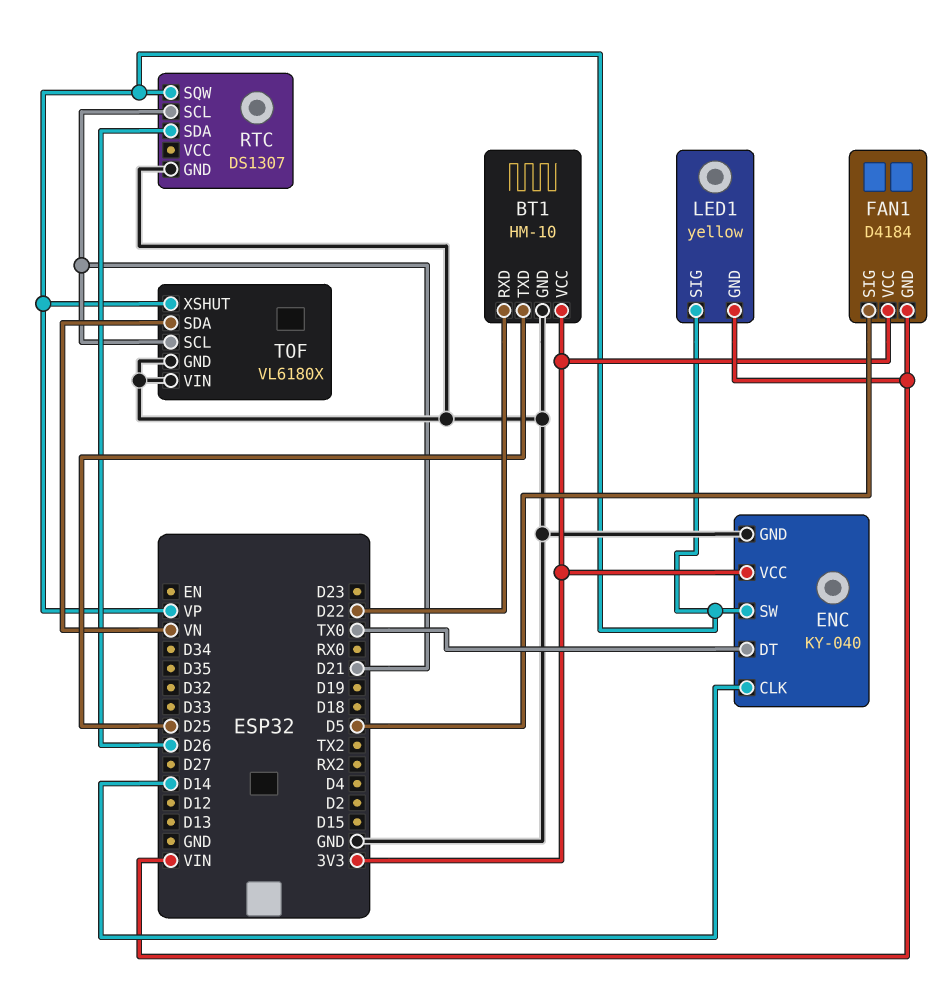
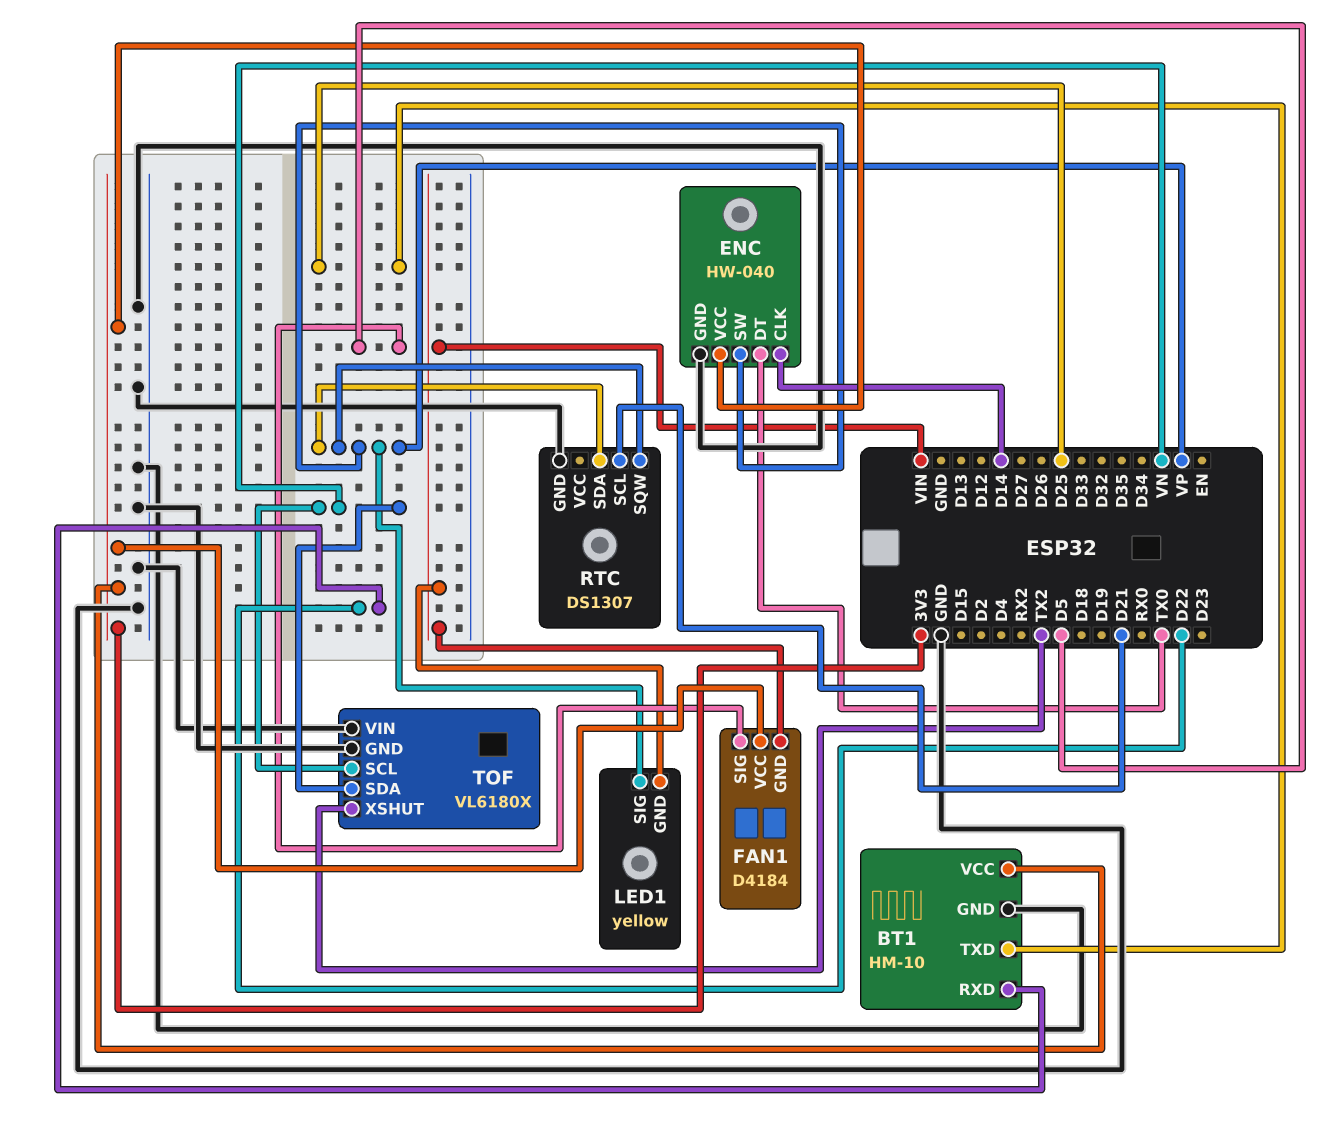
ENC: KY-040 -> HW-040
RTC pin SDA: D26 -> VP
TOF pin SCL: D21 -> VN
TOF pin XSHUT: VP -> TX2

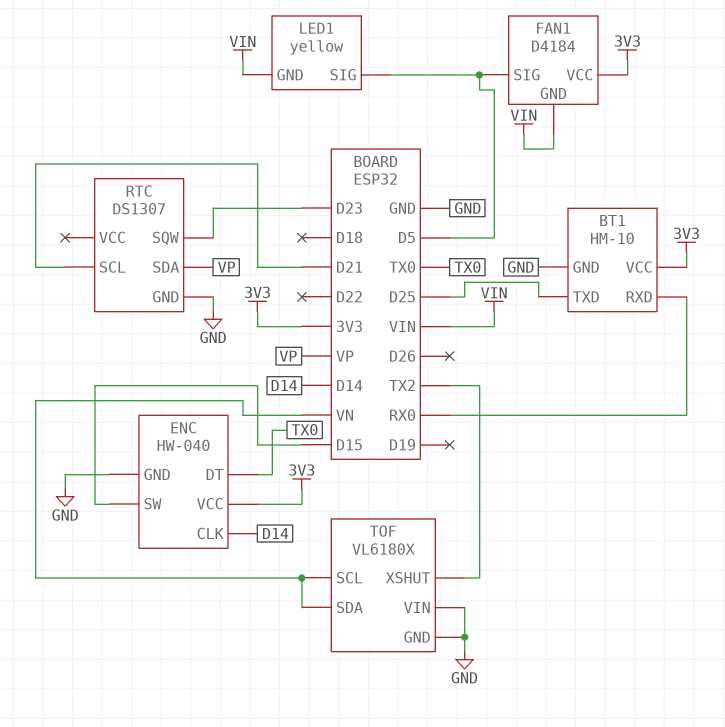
BT1 pin RXD: D22 -> RX0
ENC pin SW: VP -> D15
LED1 pin SIG: VP -> D5
RTC pin SQW: VP -> D23

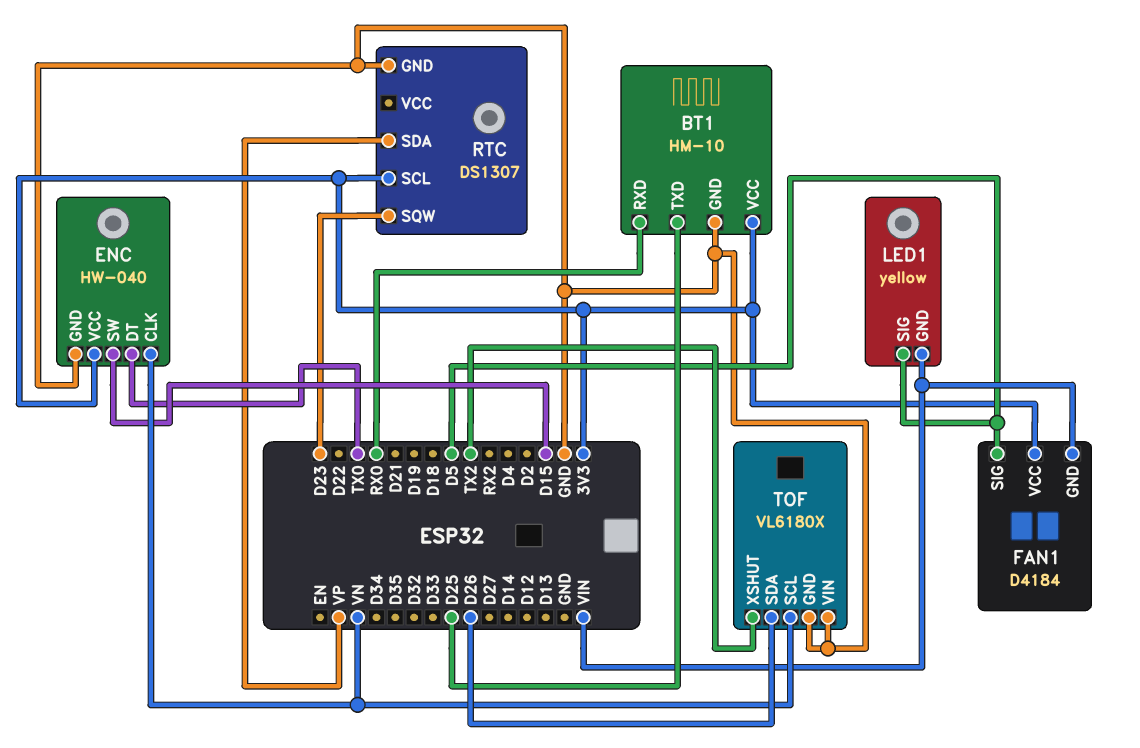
ENC pin CLK: D14 -> VN
RTC pin SCL: D21 -> 3V3
TOF pin SDA: VN -> D26

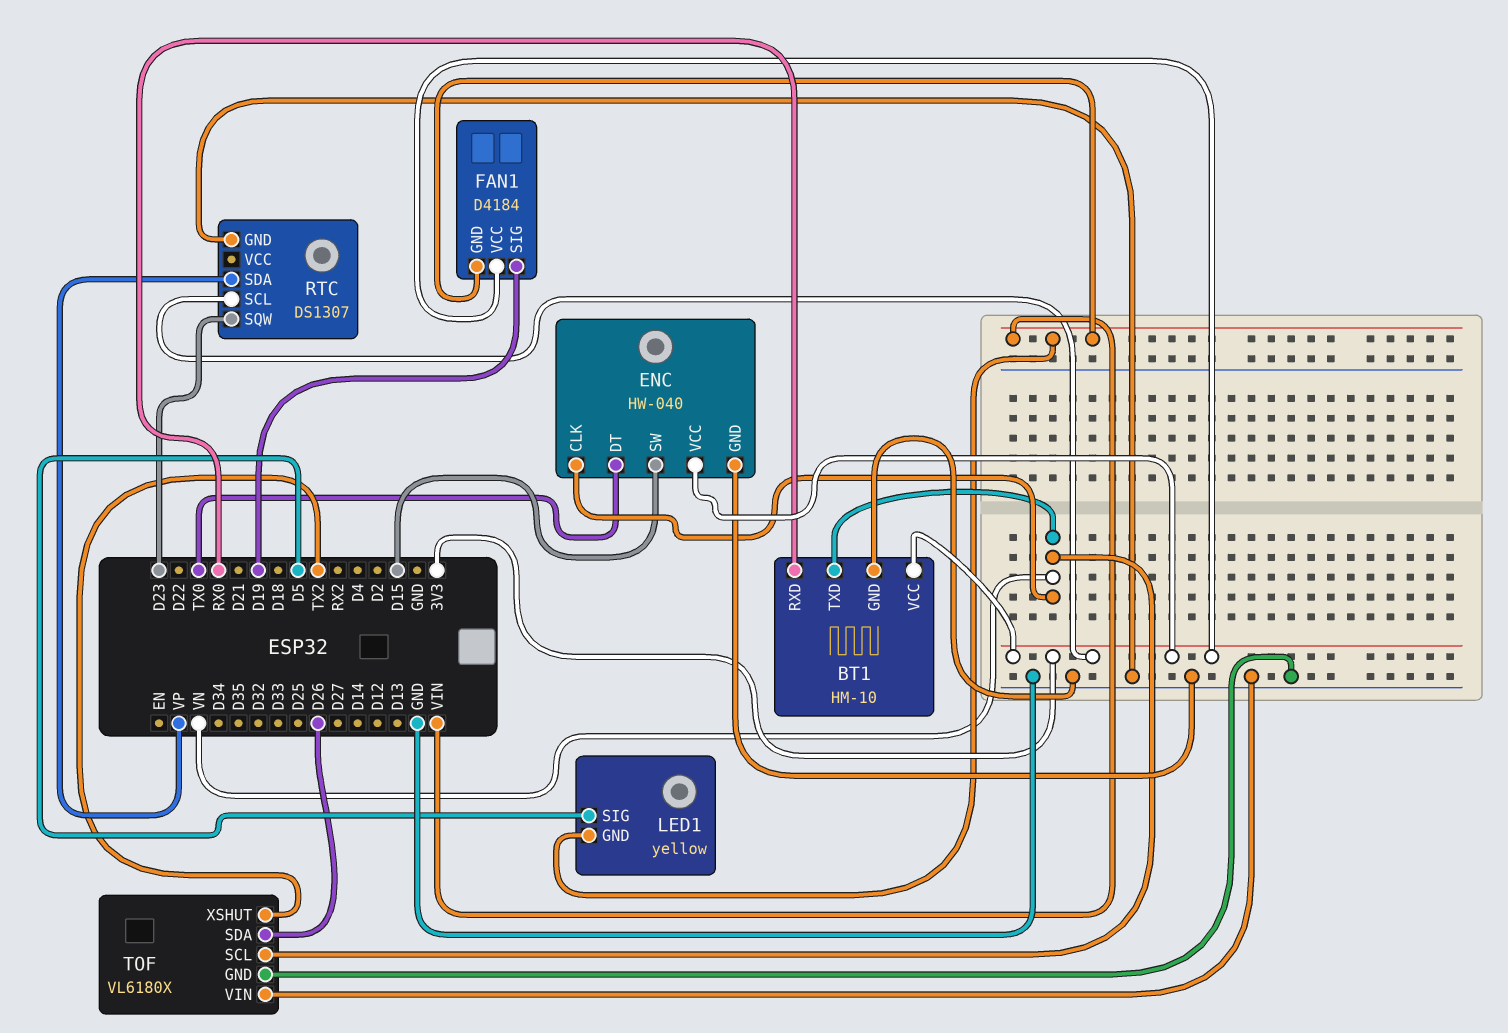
BT1 pin TXD: D25 -> VN
FAN1 pin SIG: D5 -> D19

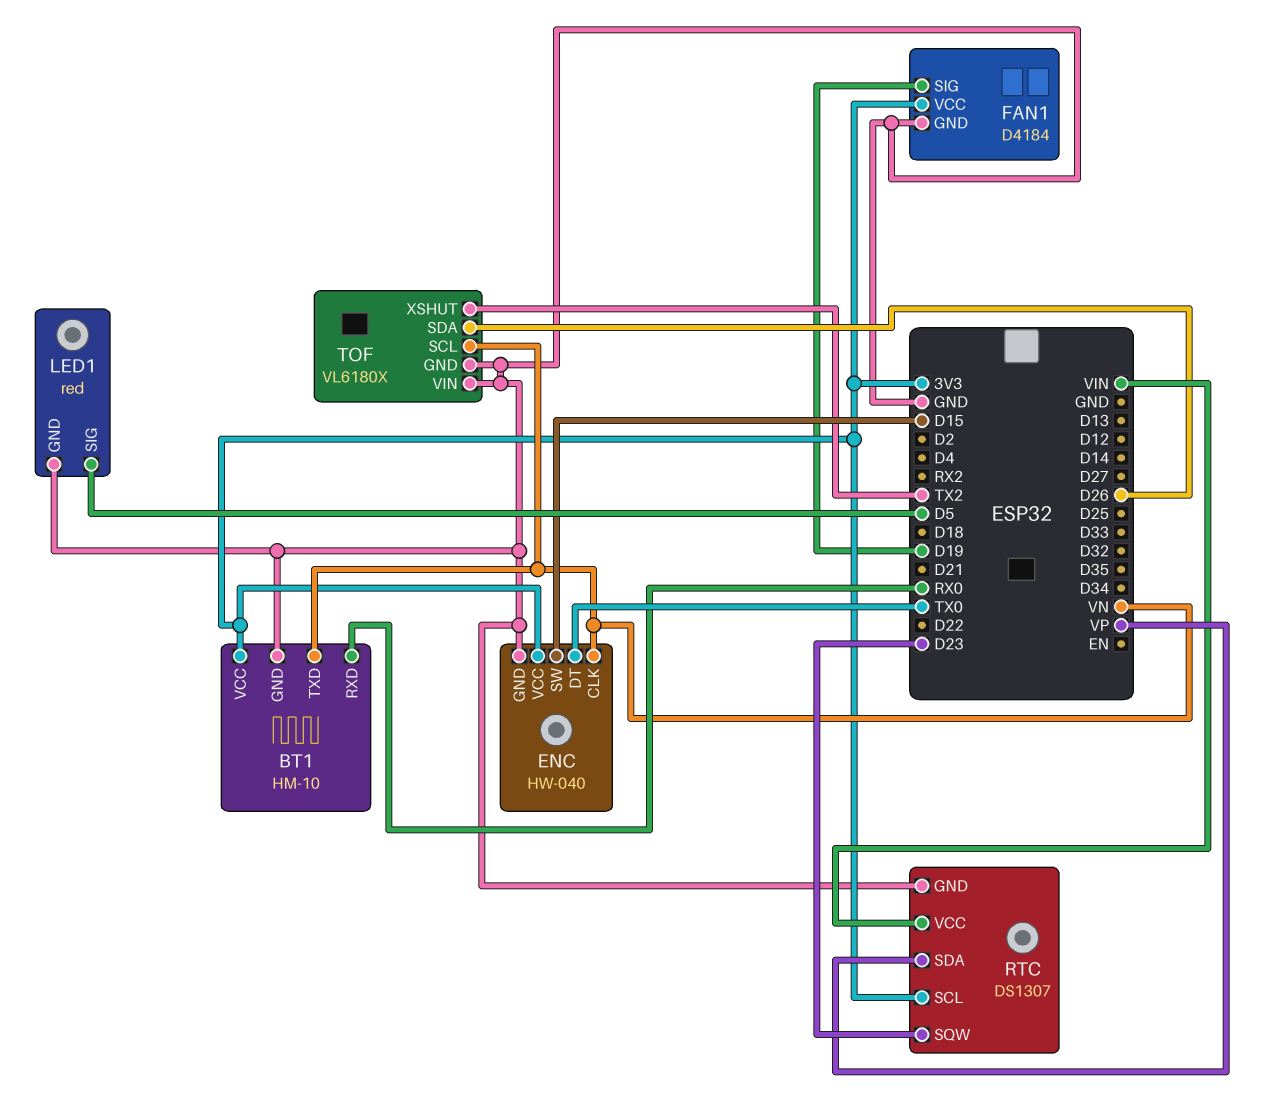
FAN1 pin GND: VIN -> GND
LED1: yellow -> red
LED1 pin GND: VIN -> GND
RTC pin VCC: none -> VIN

